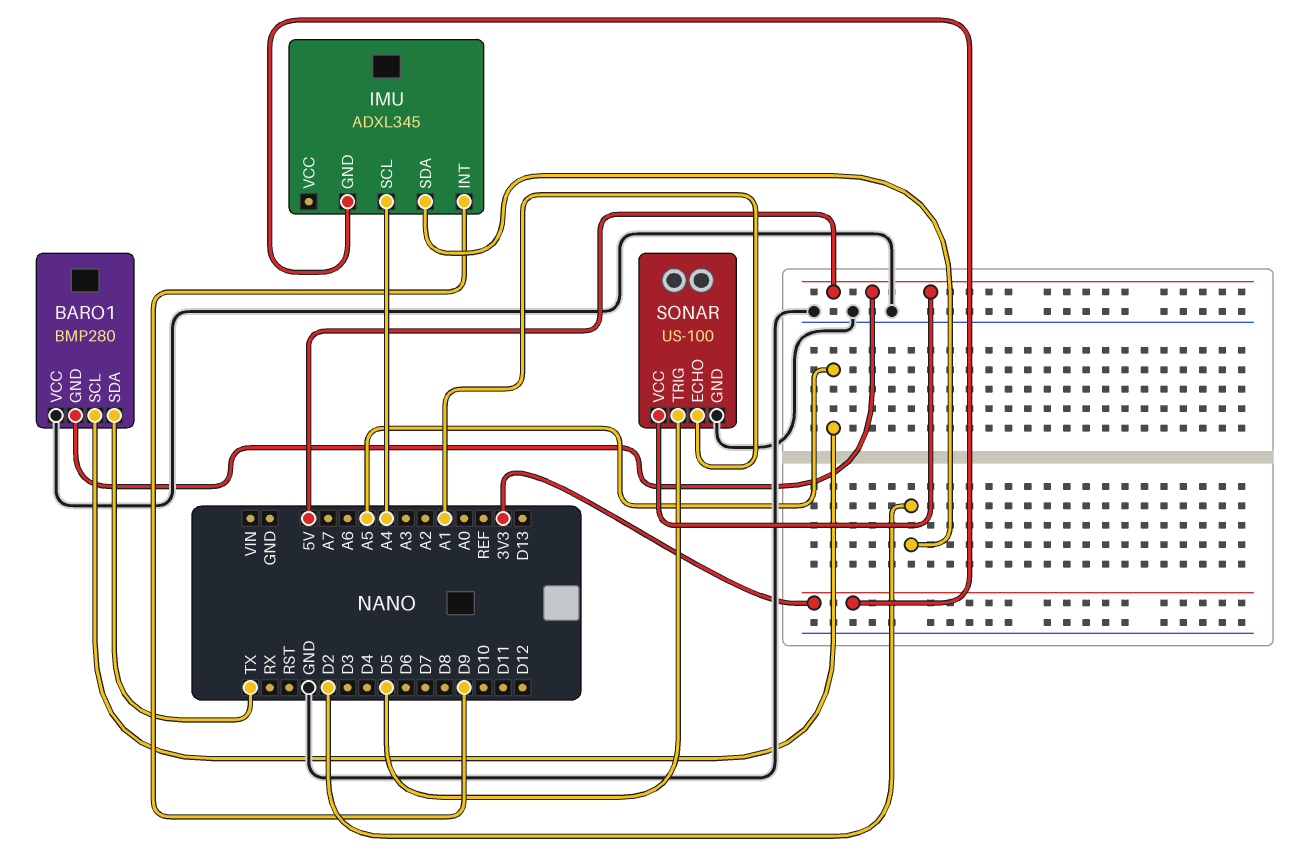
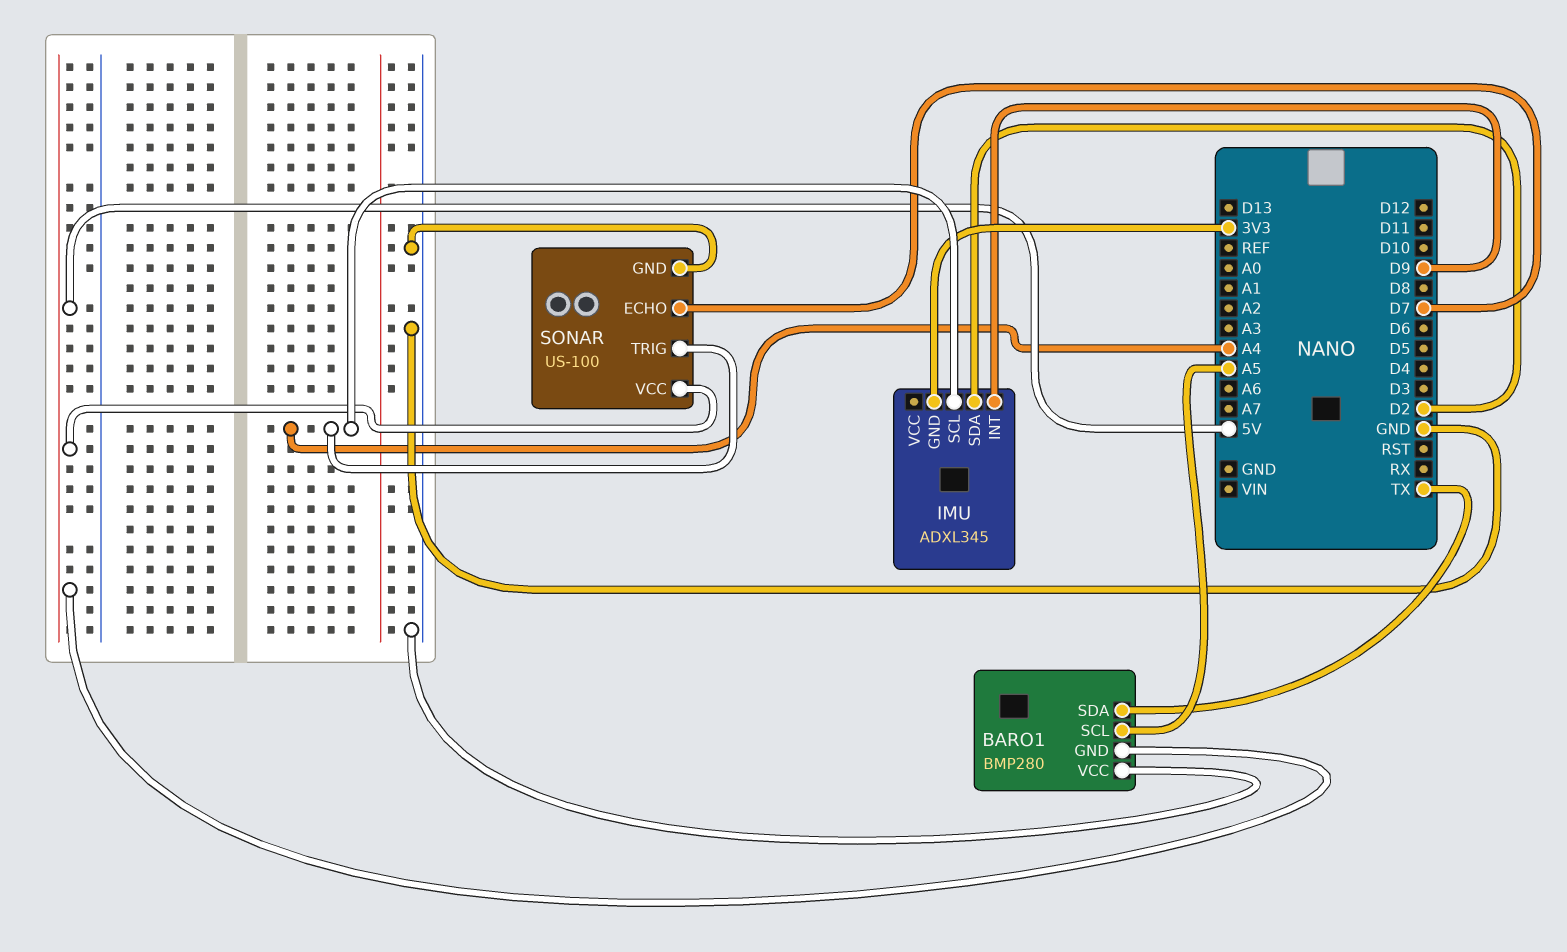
SONAR pin ECHO: A1 -> D7
SONAR pin TRIG: D5 -> A4

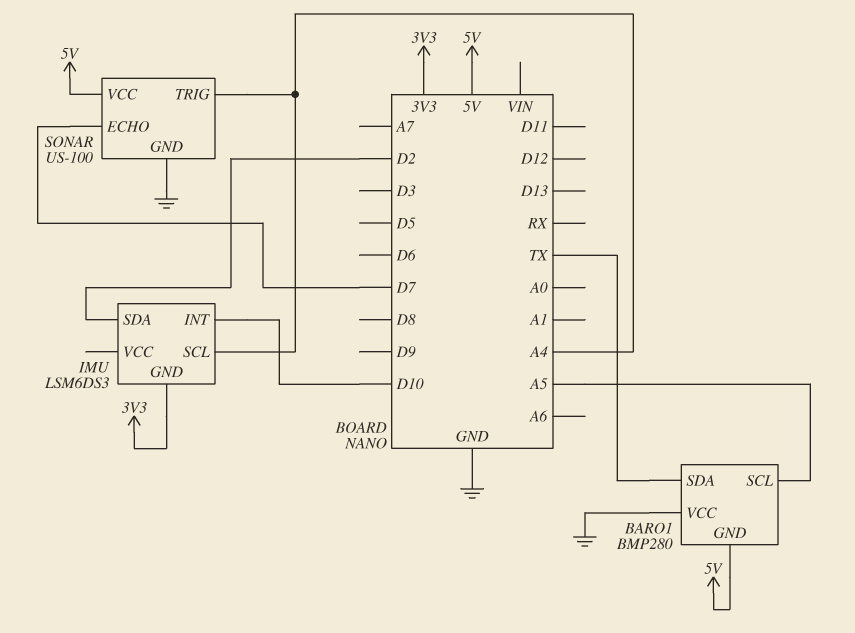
IMU: ADXL345 -> LSM6DS3
IMU pin INT: D9 -> D10

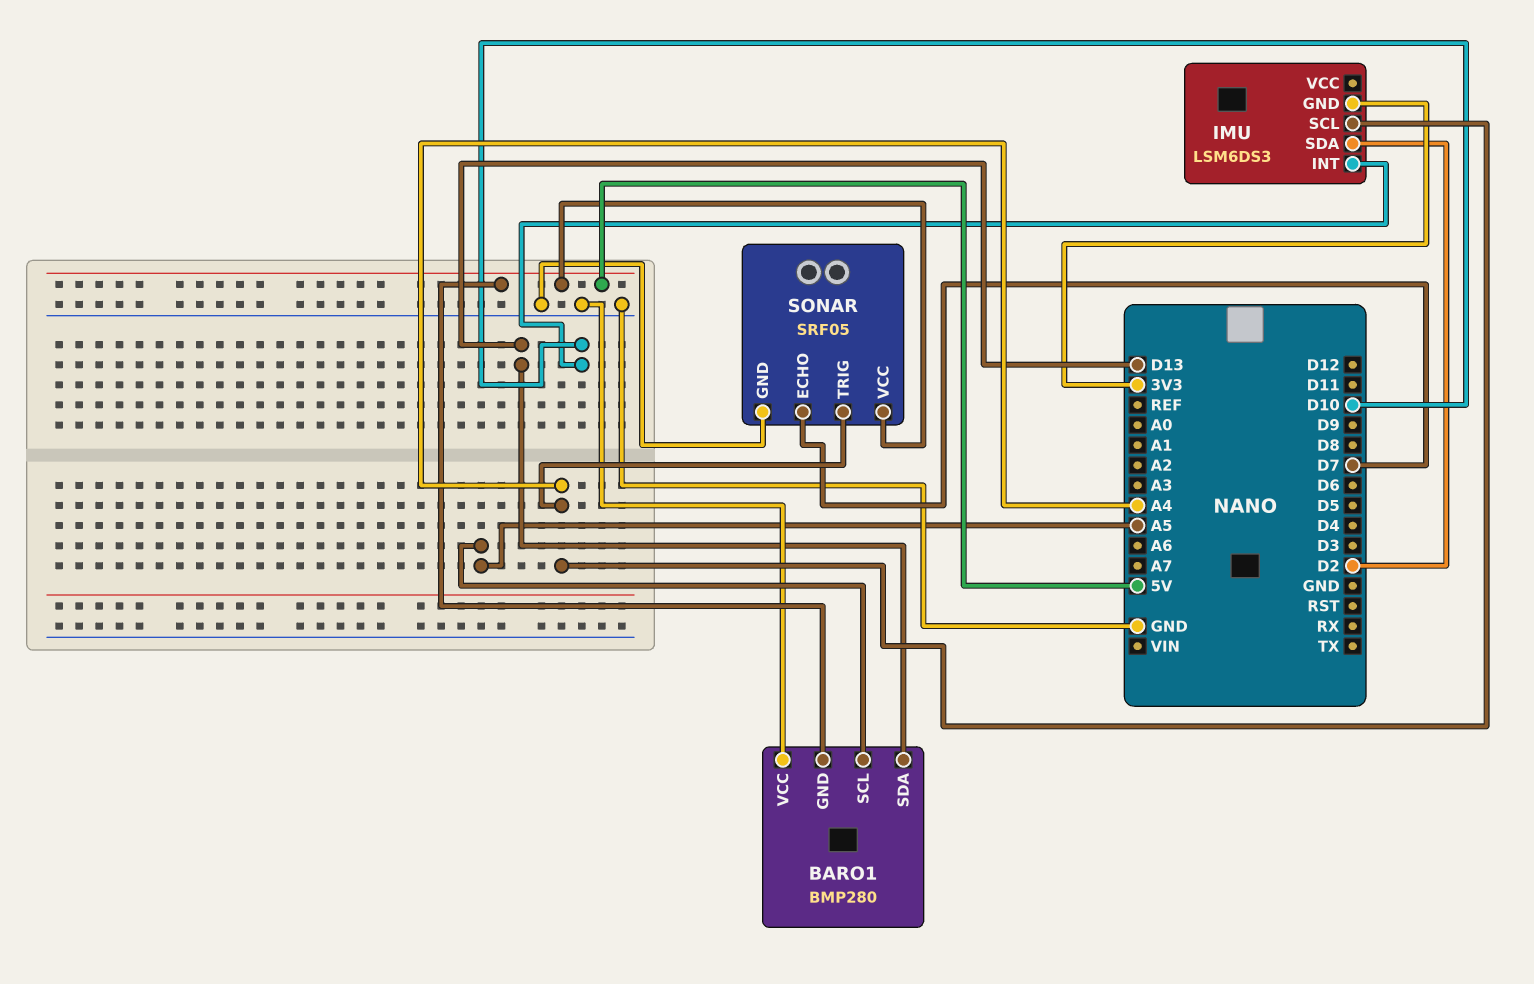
BARO1 pin SDA: TX -> D13
SONAR: US-100 -> SRF05

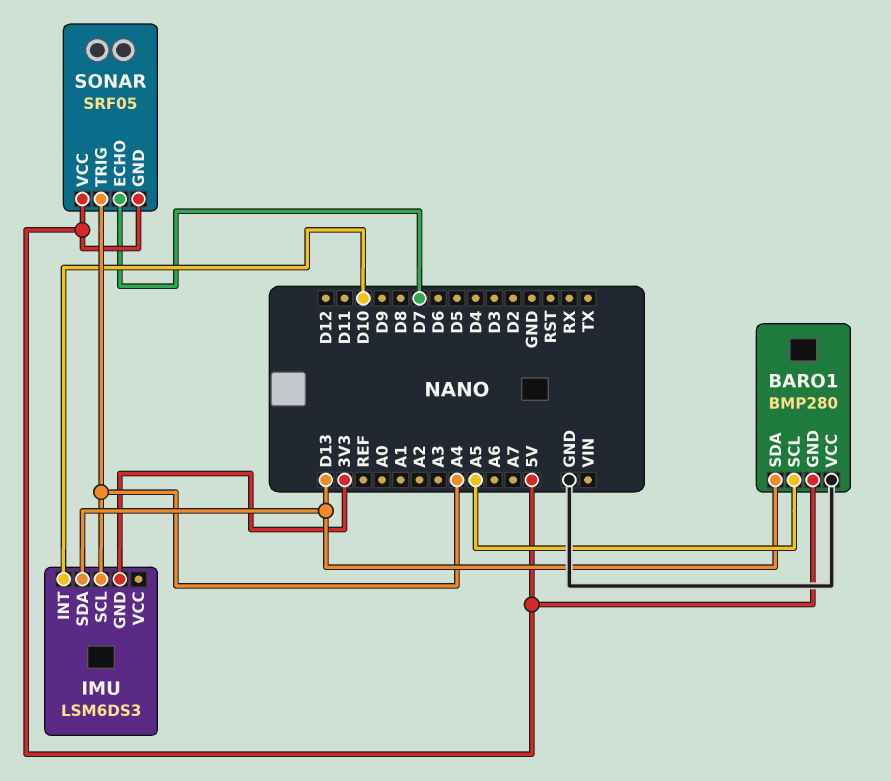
IMU pin SDA: D2 -> D13
SONAR pin GND: GND -> 5V

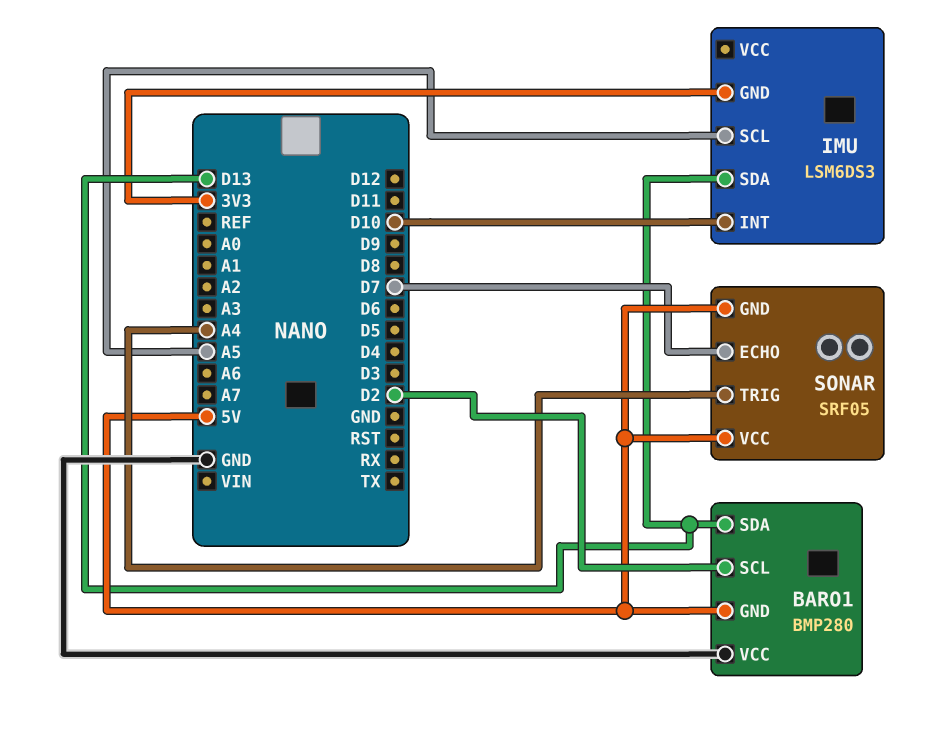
BARO1 pin SCL: A5 -> D2
IMU pin SCL: A4 -> A5

